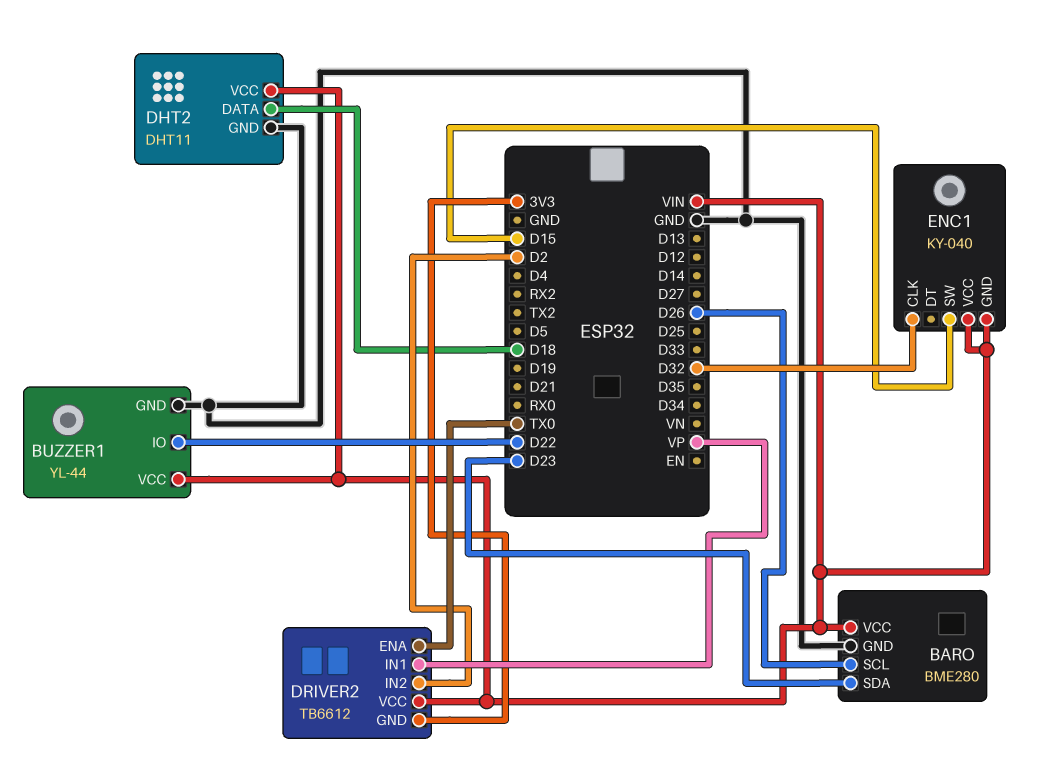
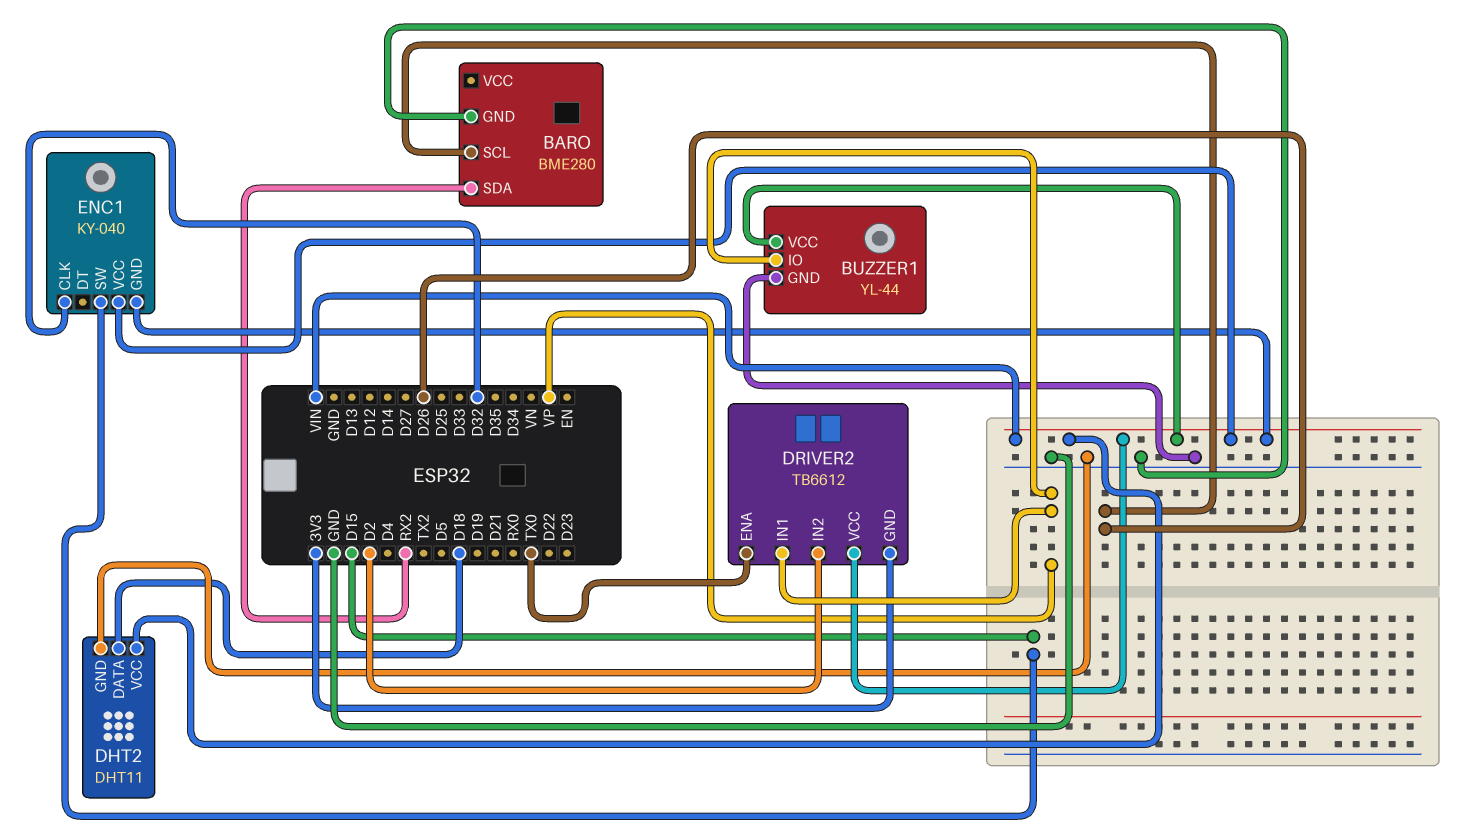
BARO pin SDA: D23 -> RX2
BARO pin VCC: VIN -> none
BUZZER1 pin IO: D22 -> VP

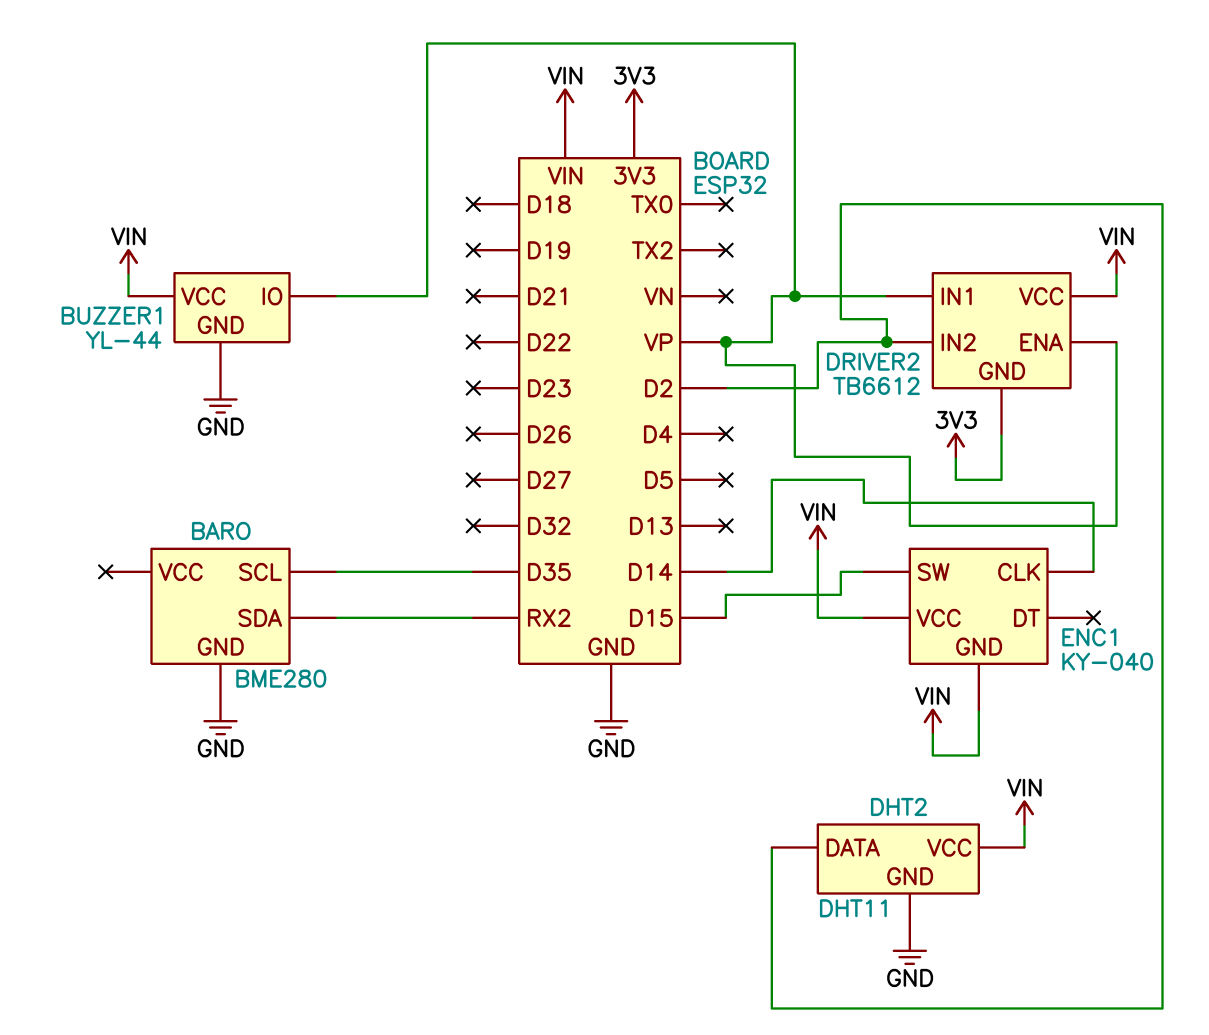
BARO pin SCL: D26 -> D35
DHT2 pin DATA: D18 -> D2
DRIVER2 pin ENA: TX0 -> VP
ENC1 pin CLK: D32 -> D14

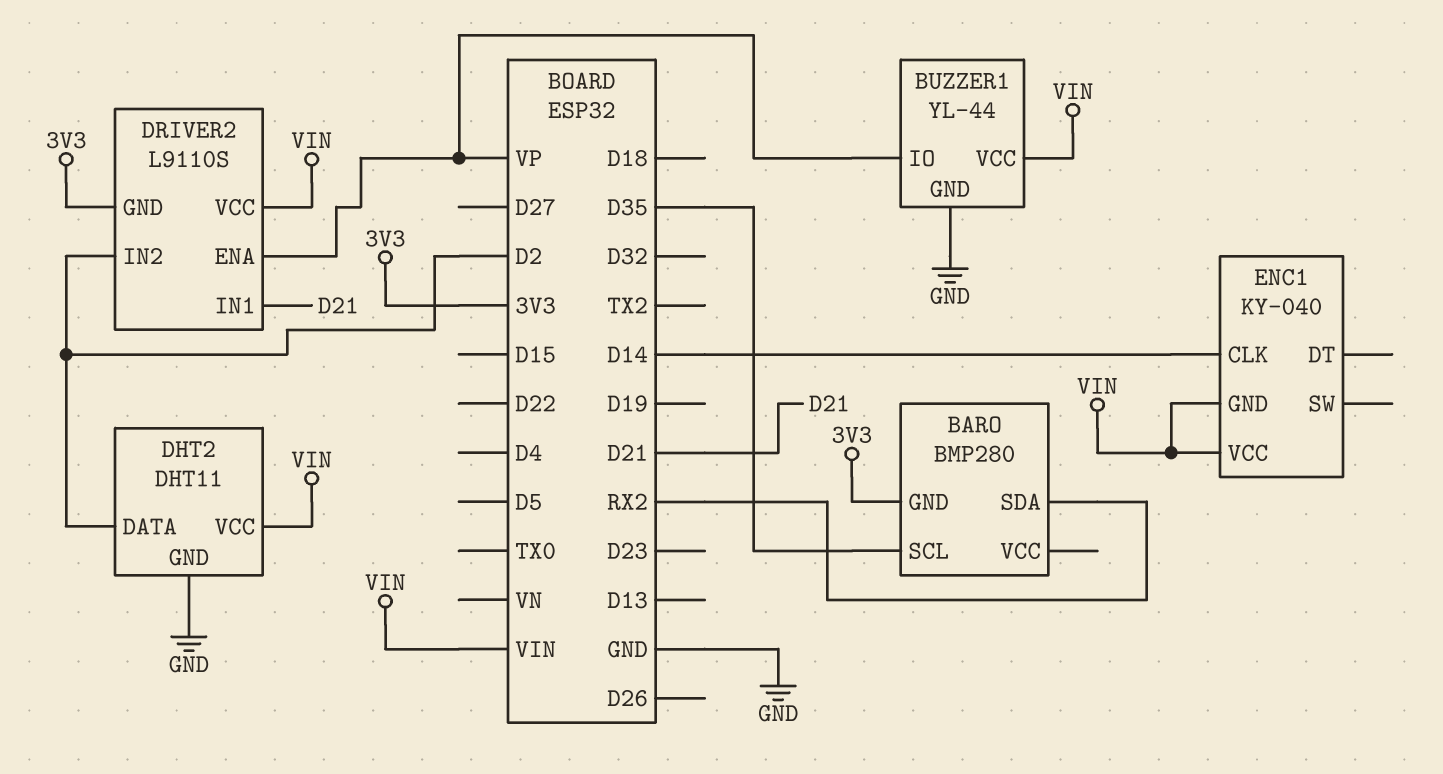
BARO: BME280 -> BMP280
BARO pin GND: GND -> 3V3
DRIVER2: TB6612 -> L9110S
DRIVER2 pin IN1: VP -> D21
ENC1 pin SW: D15 -> none

